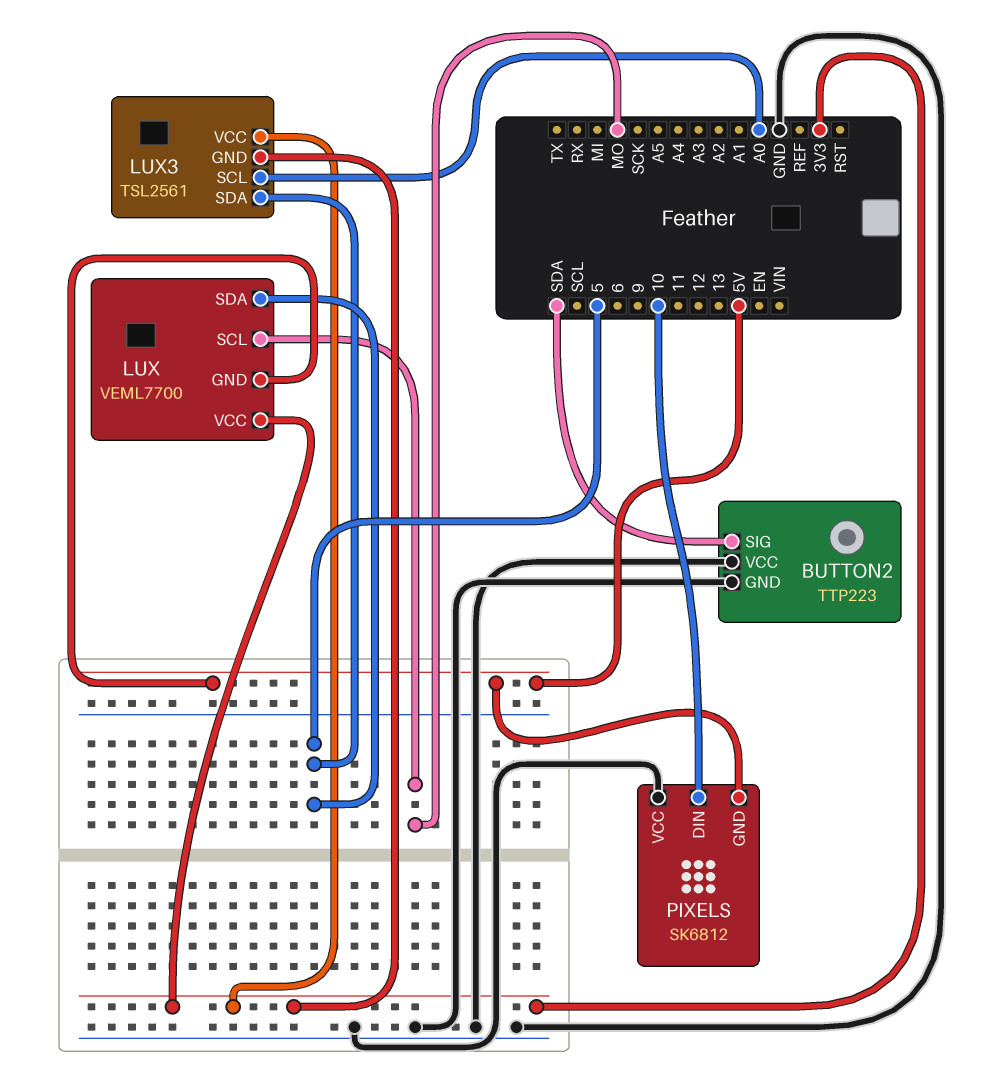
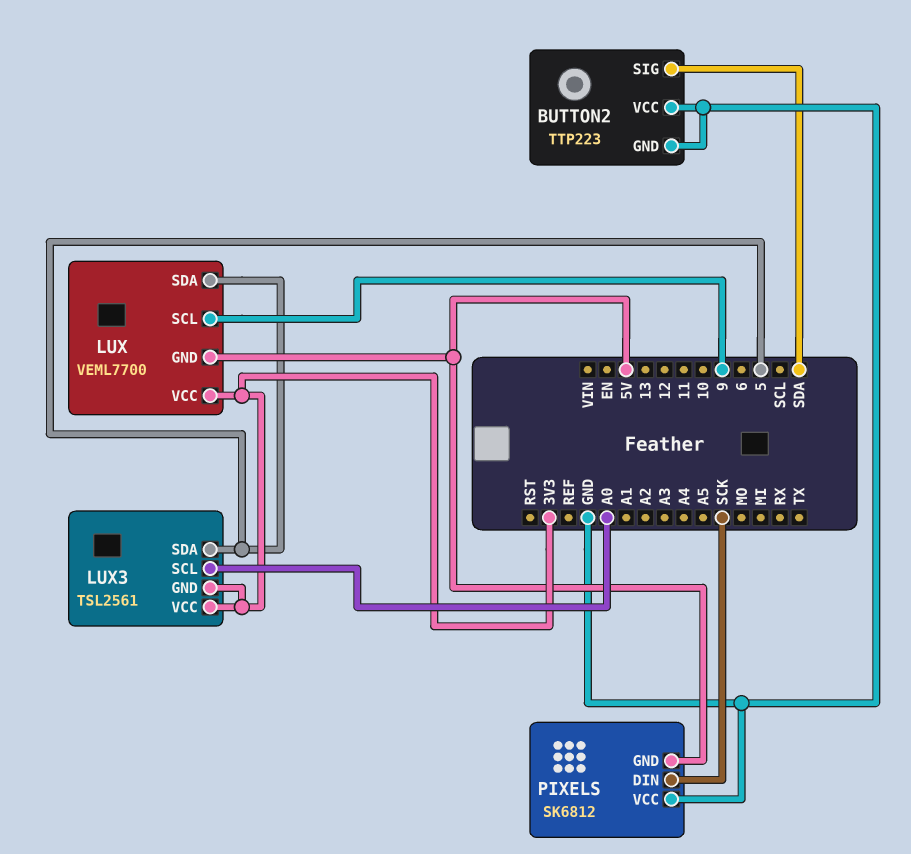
LUX pin SCL: MO -> 9
PIXELS pin DIN: 10 -> SCK

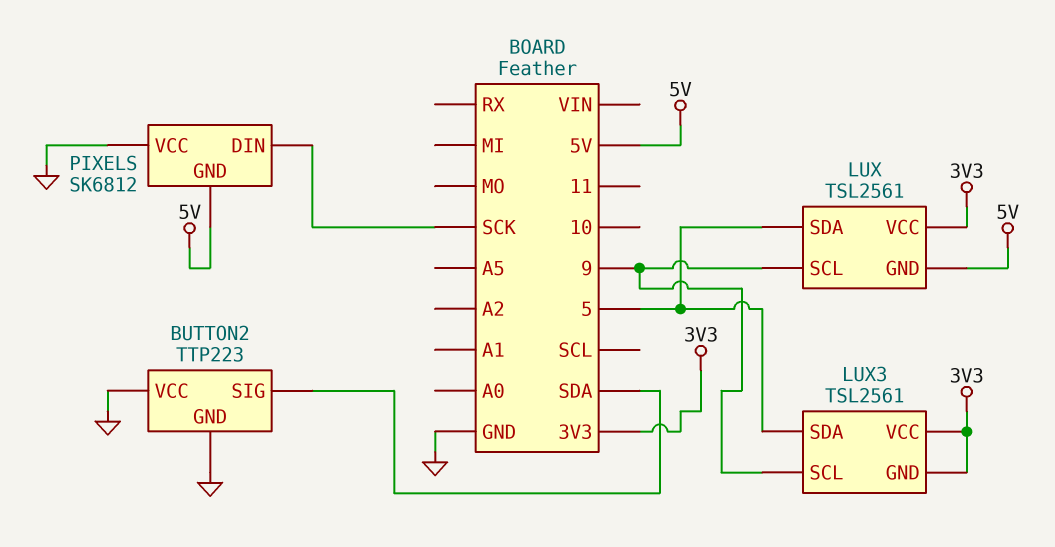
LUX: VEML7700 -> TSL2561
LUX3 pin SCL: A0 -> 9

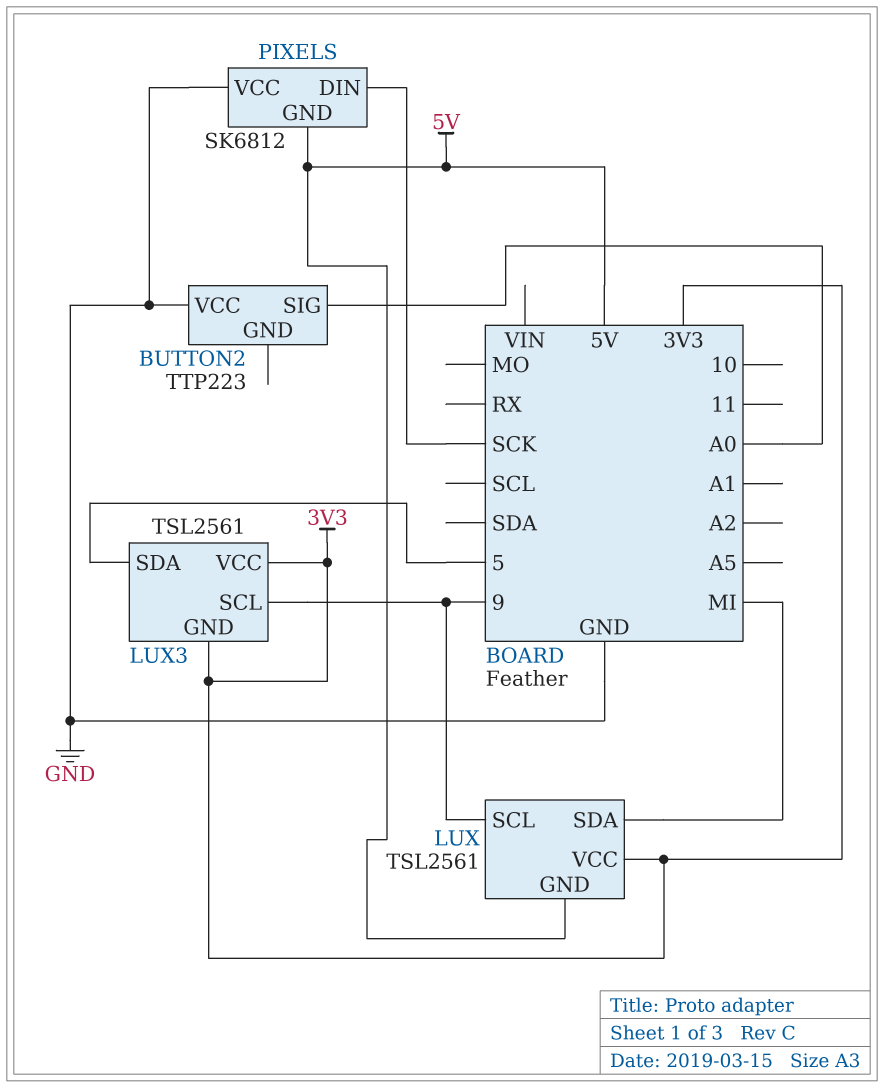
BUTTON2 pin GND: GND -> none
BUTTON2 pin SIG: SDA -> A0
LUX pin SDA: 5 -> MI

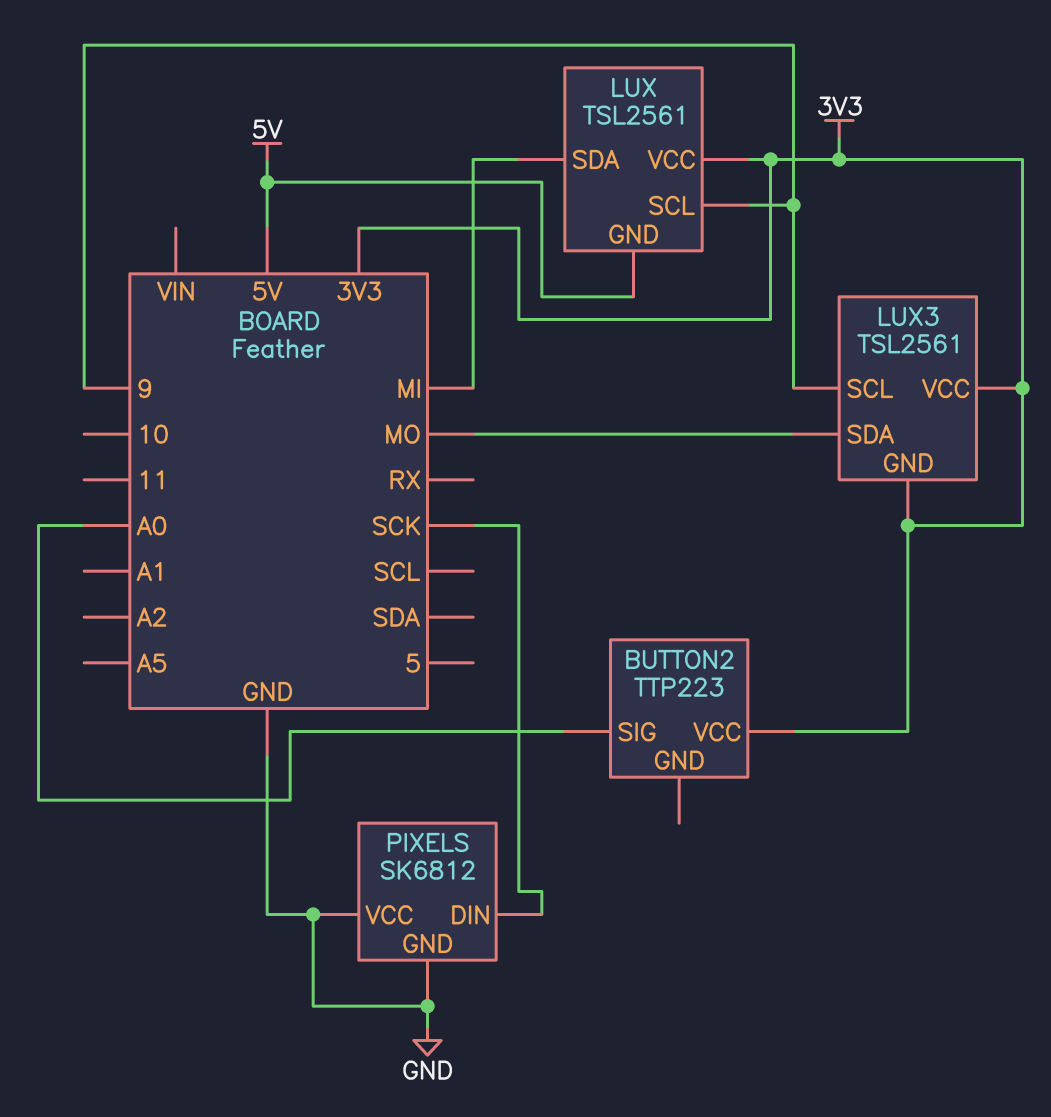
BUTTON2 pin VCC: GND -> 3V3
LUX3 pin SDA: 5 -> MO
PIXELS pin GND: 5V -> GND

